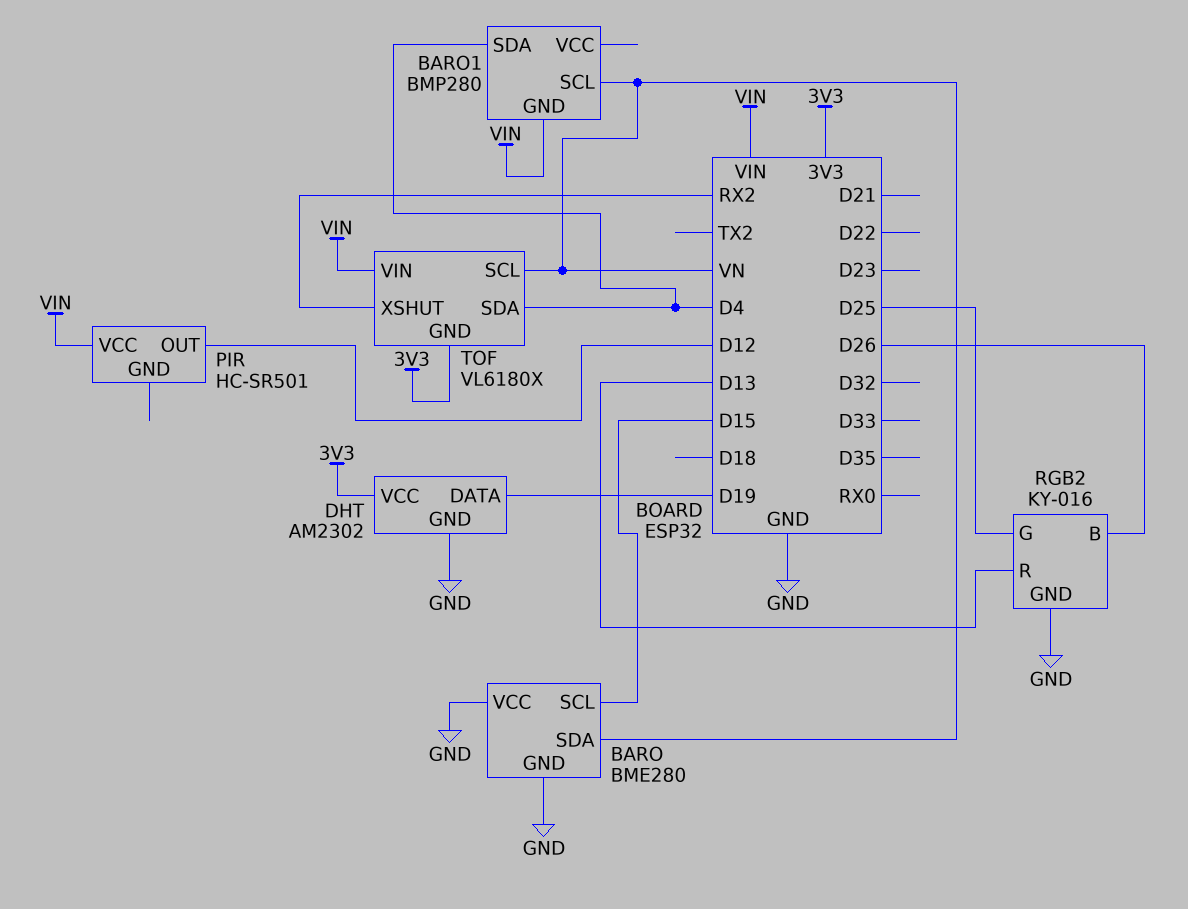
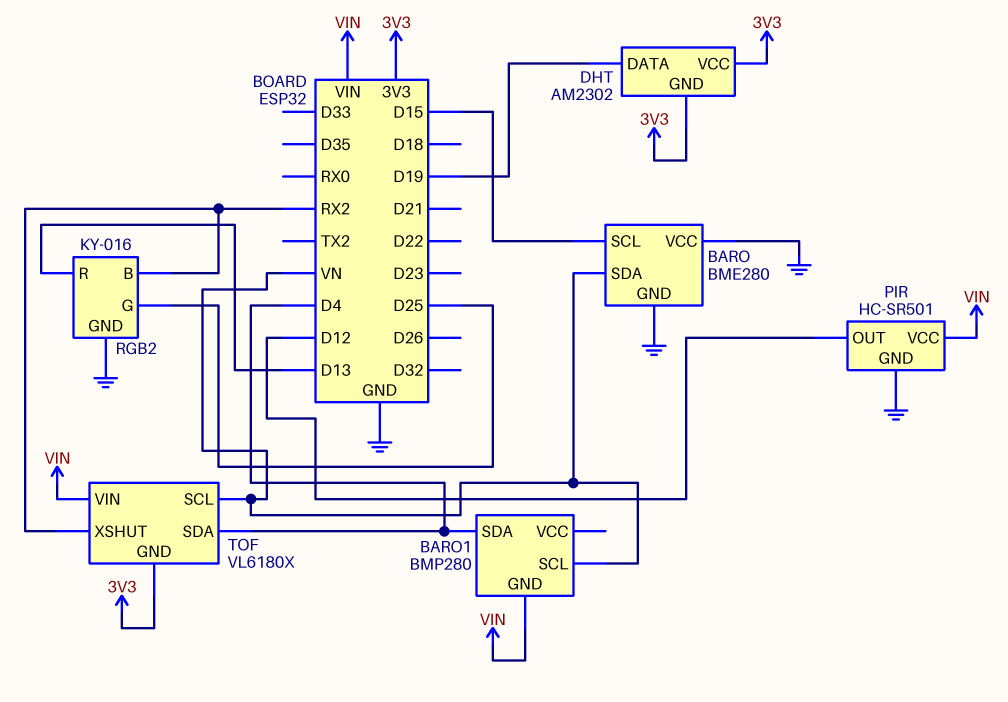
DHT pin GND: GND -> 3V3
PIR pin GND: none -> GND
RGB2 pin B: D26 -> RX2

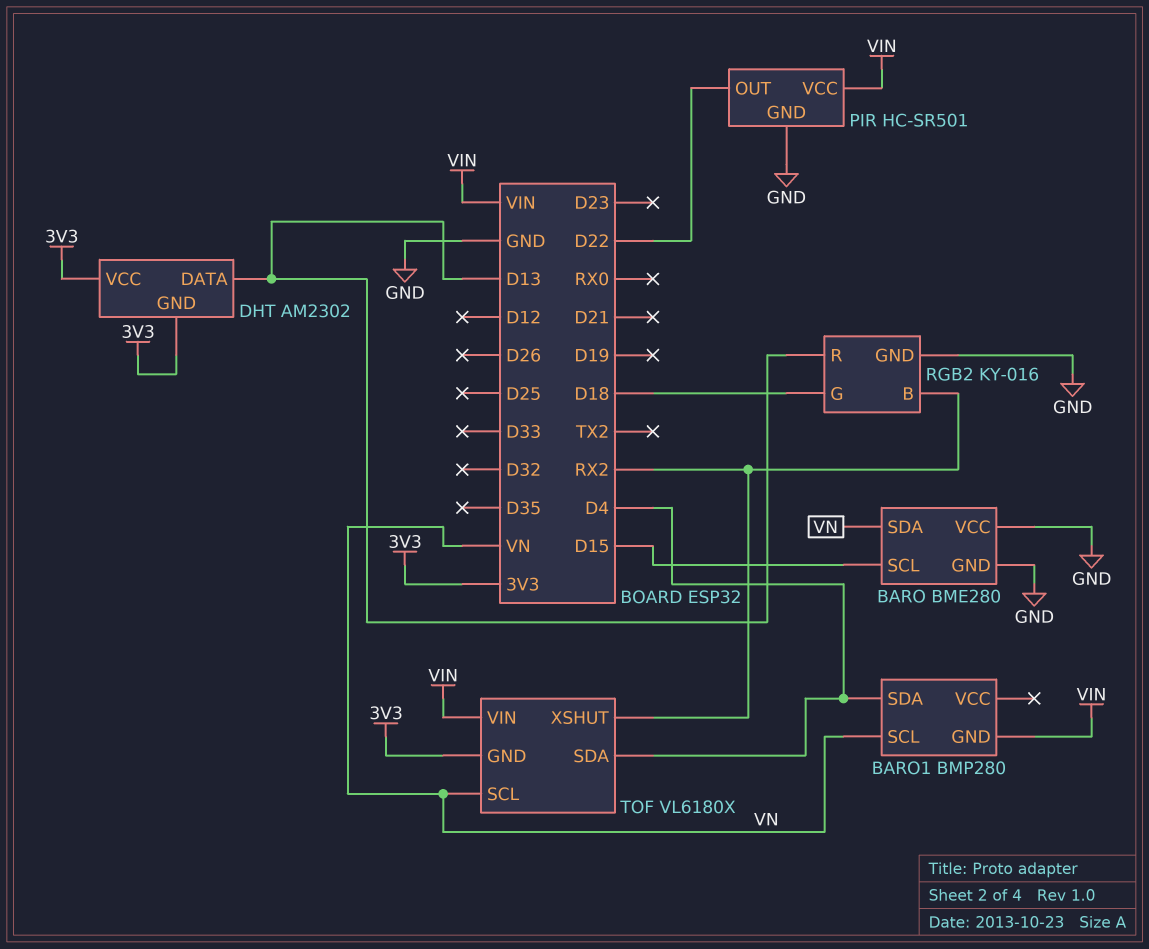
DHT pin DATA: D19 -> D13
PIR pin OUT: D12 -> D22
RGB2 pin G: D25 -> D18

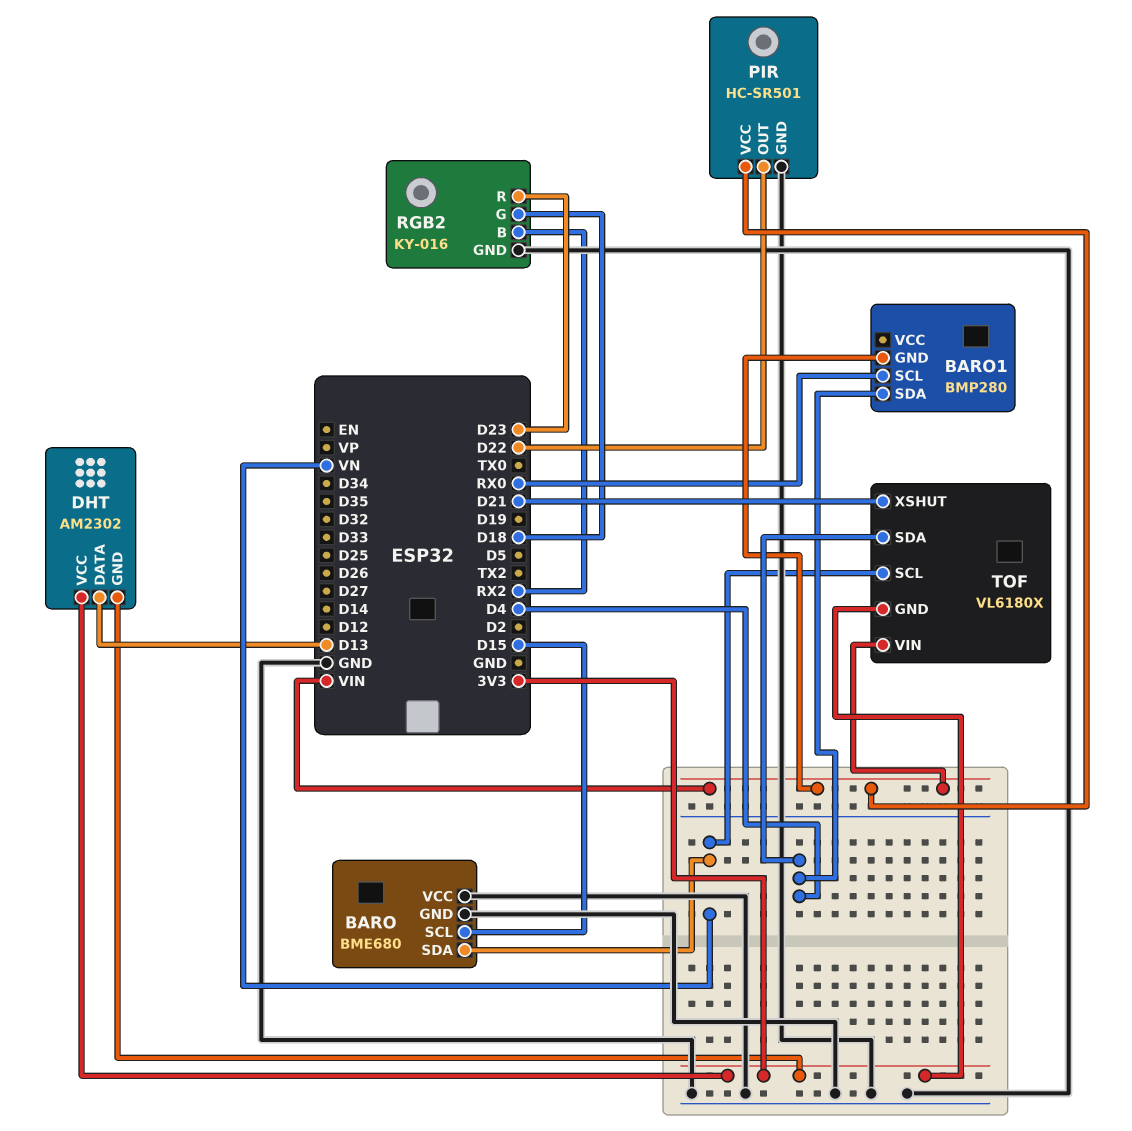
BARO: BME280 -> BME680
BARO1 pin SCL: VN -> RX0
RGB2 pin R: D13 -> D23
TOF pin XSHUT: RX2 -> D21

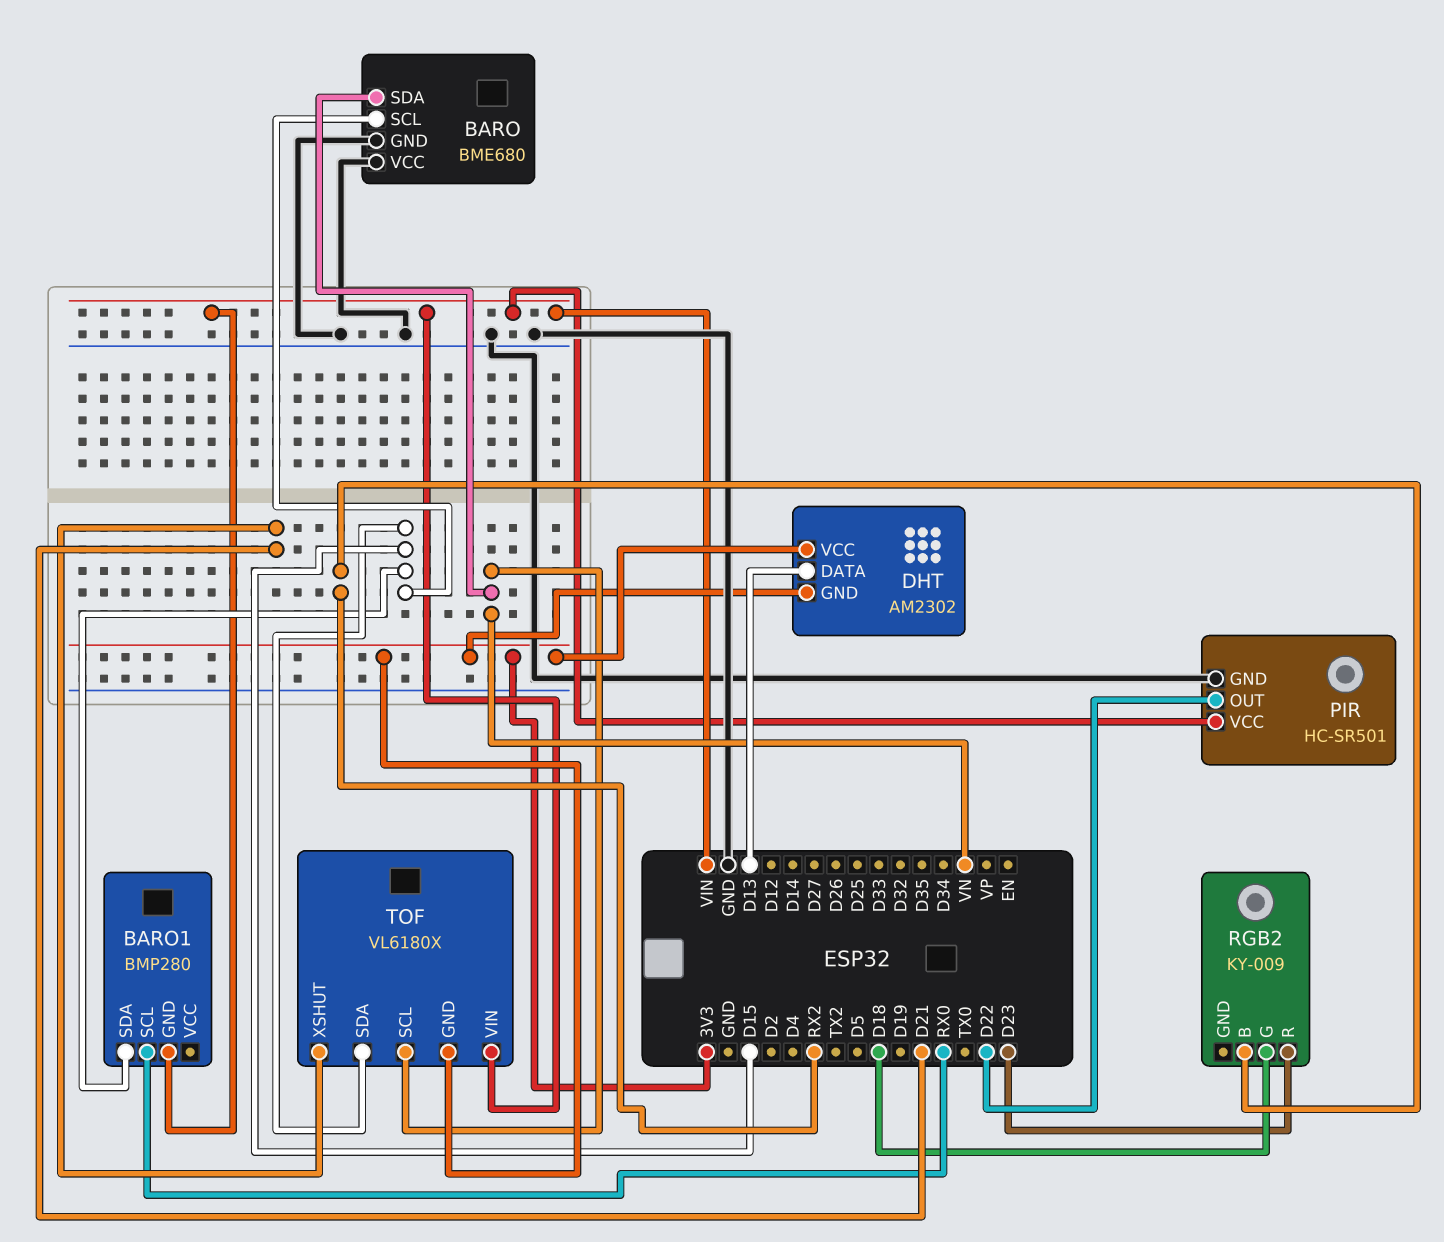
BARO1 pin SDA: D4 -> D15
RGB2: KY-016 -> KY-009
RGB2 pin GND: GND -> none
TOF pin SDA: D4 -> D15

